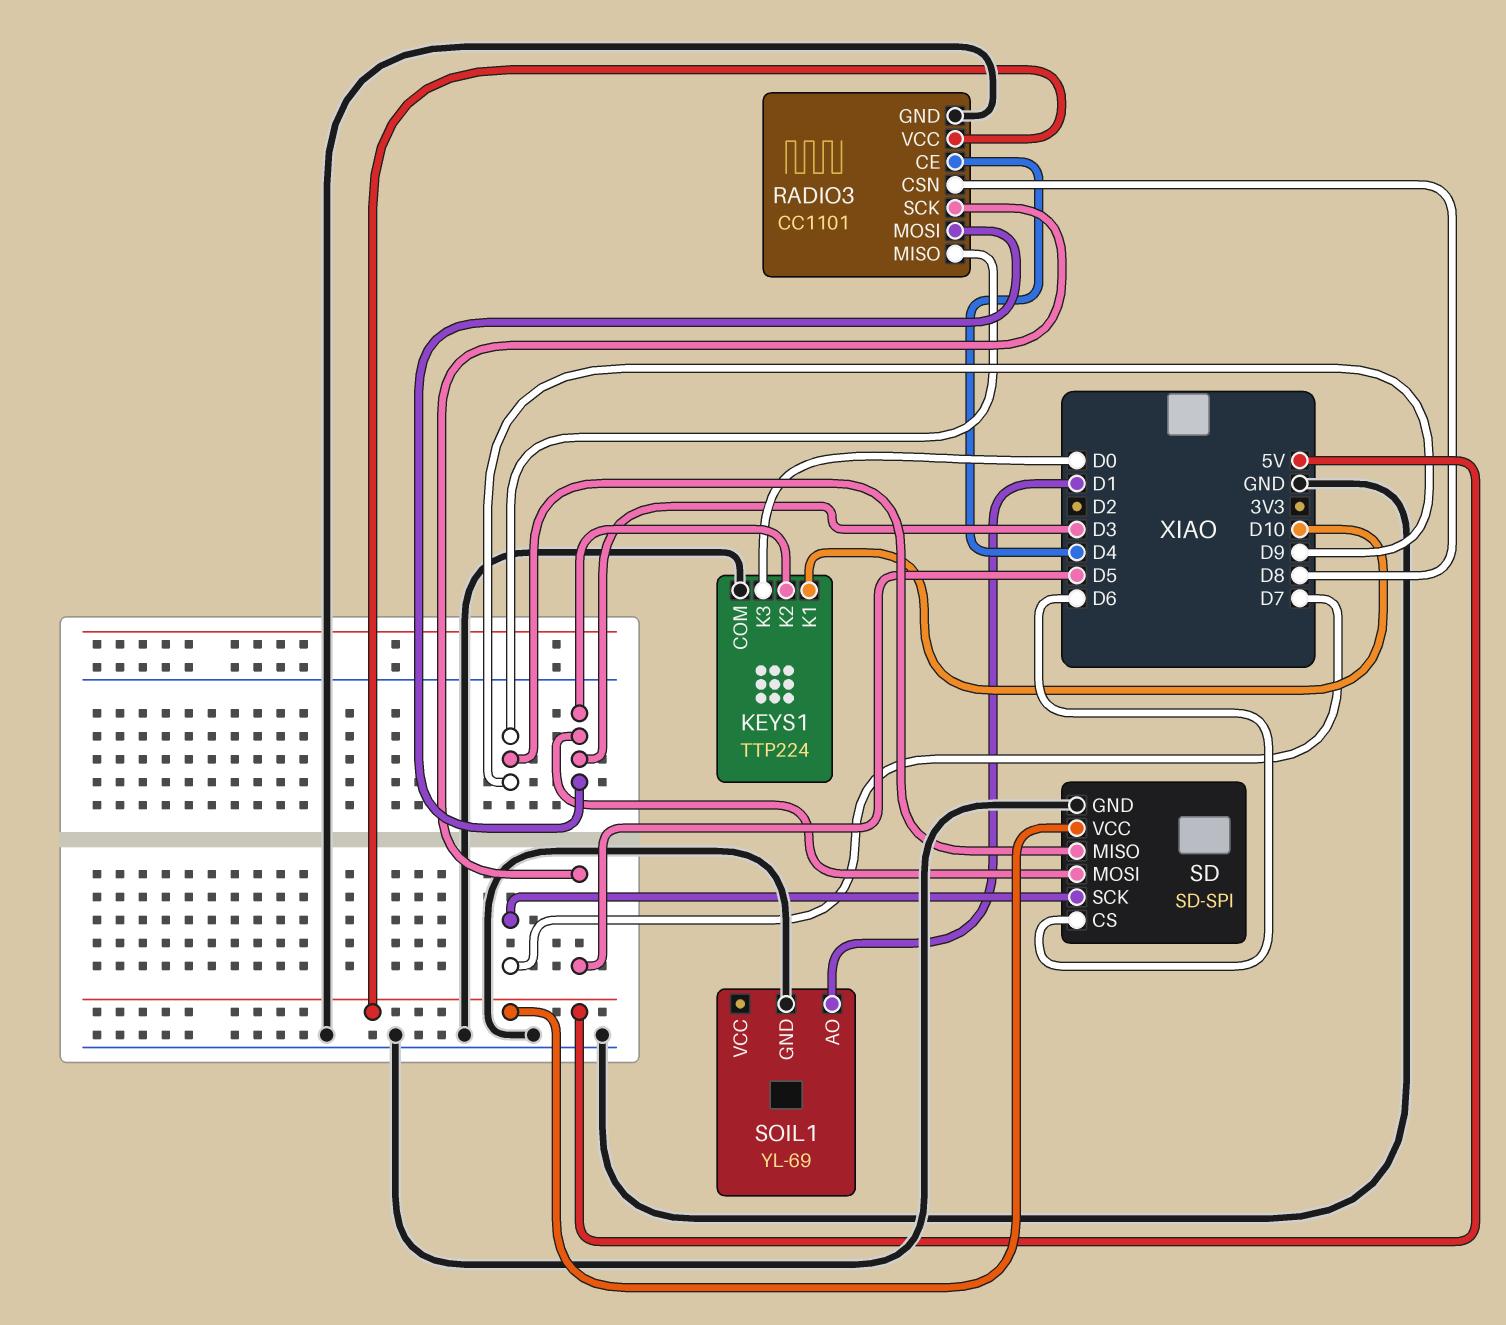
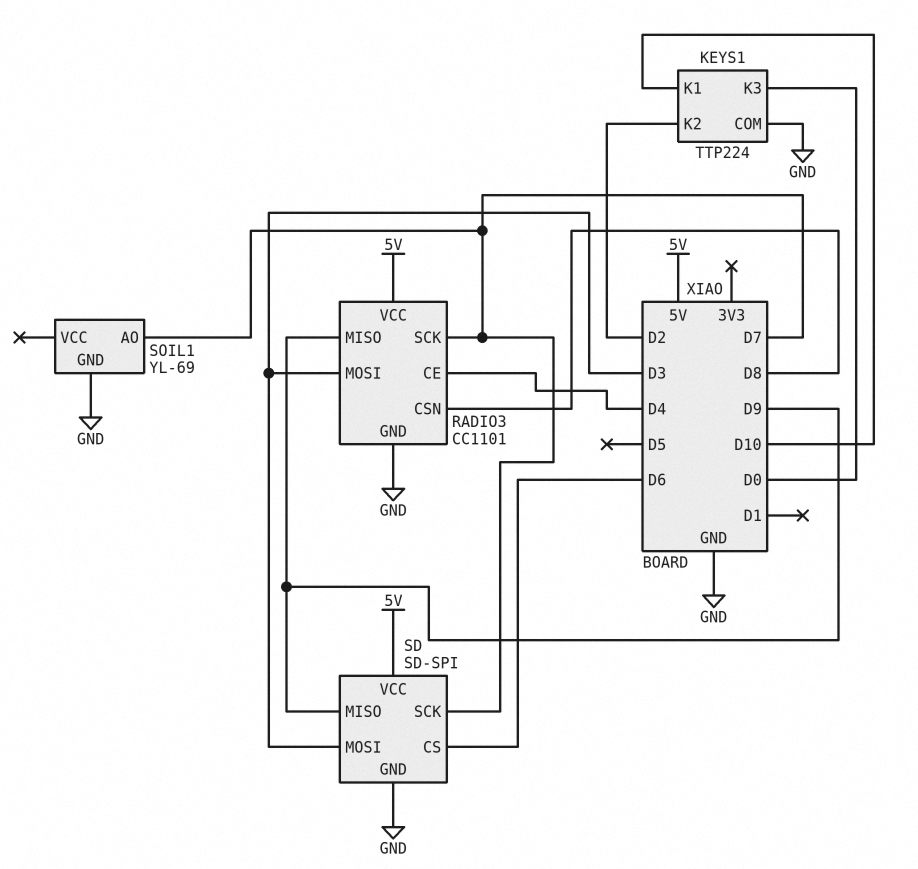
KEYS1 pin K2: D3 -> D2
RADIO3 pin SCK: D5 -> D7
SOIL1 pin AO: D1 -> D7

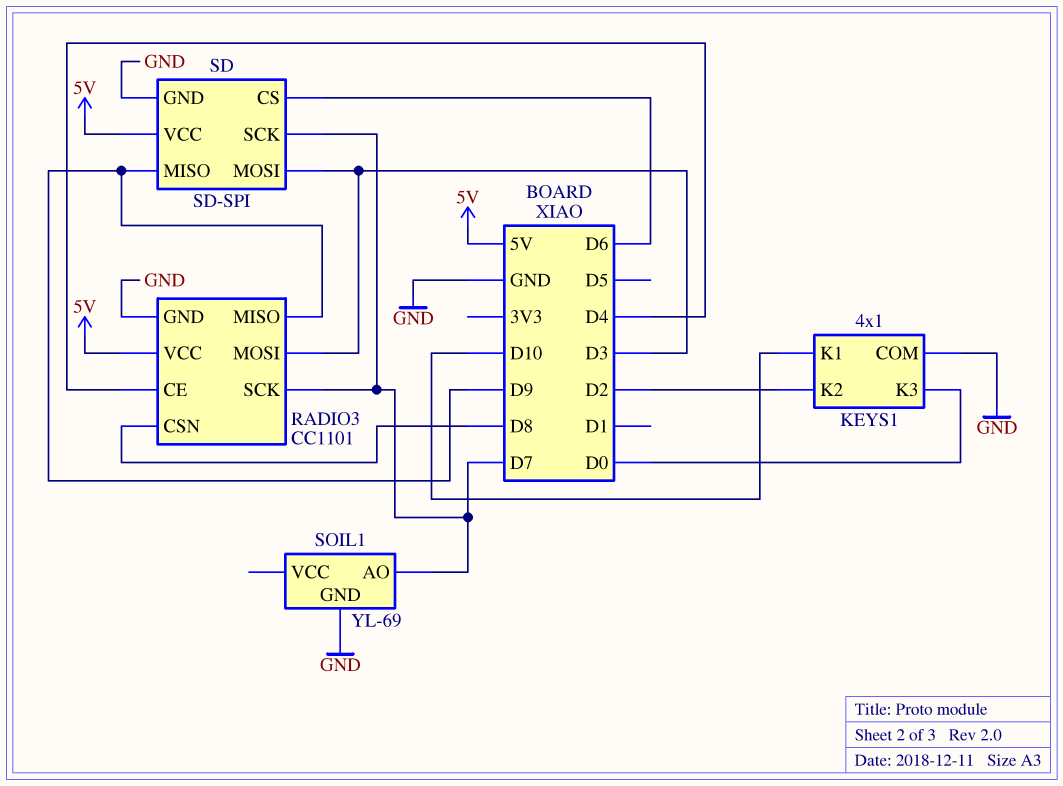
KEYS1: TTP224 -> 4x1

